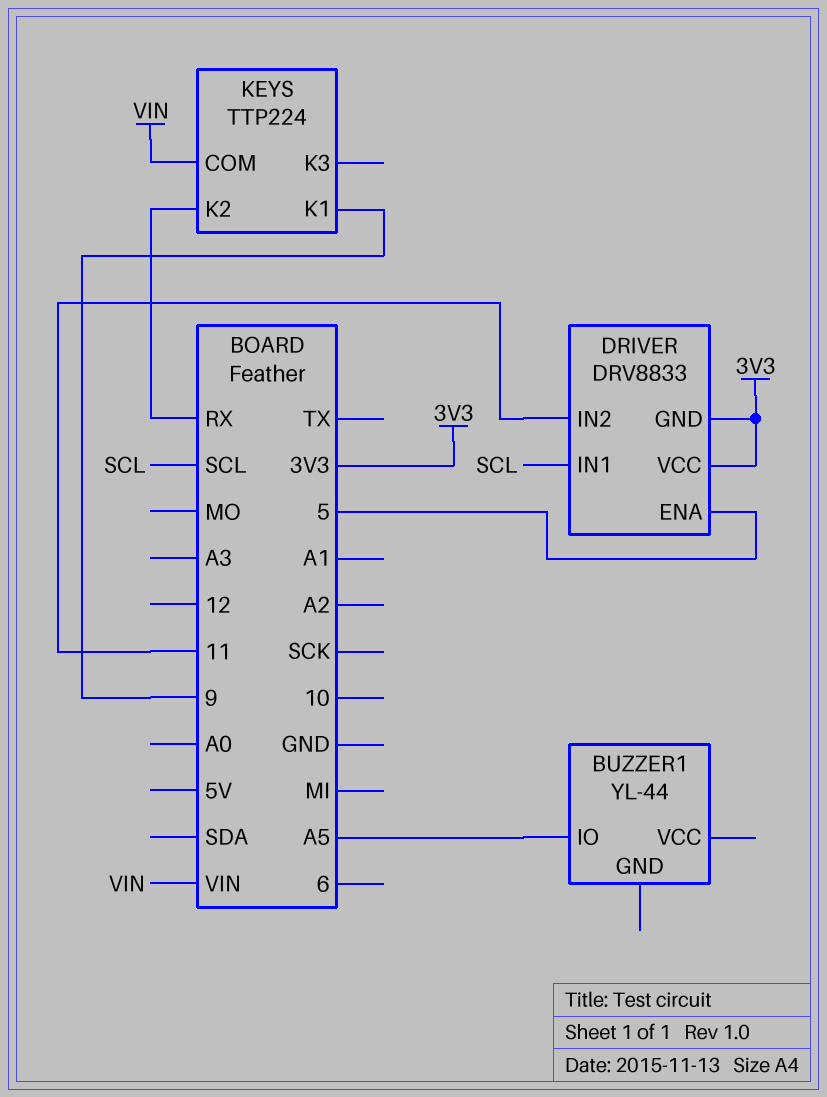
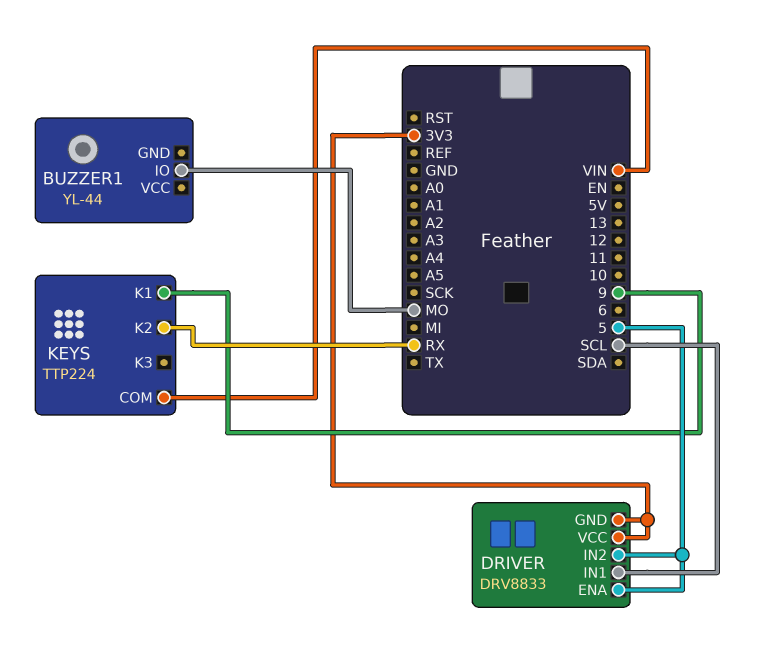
BUZZER1 pin IO: A5 -> MO
DRIVER pin IN2: 11 -> 5

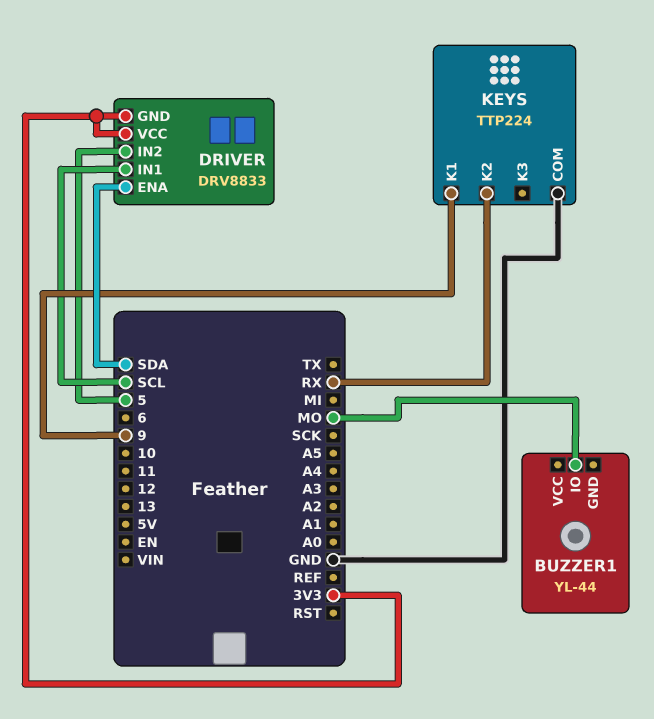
DRIVER pin ENA: 5 -> SDA
KEYS pin COM: VIN -> GND

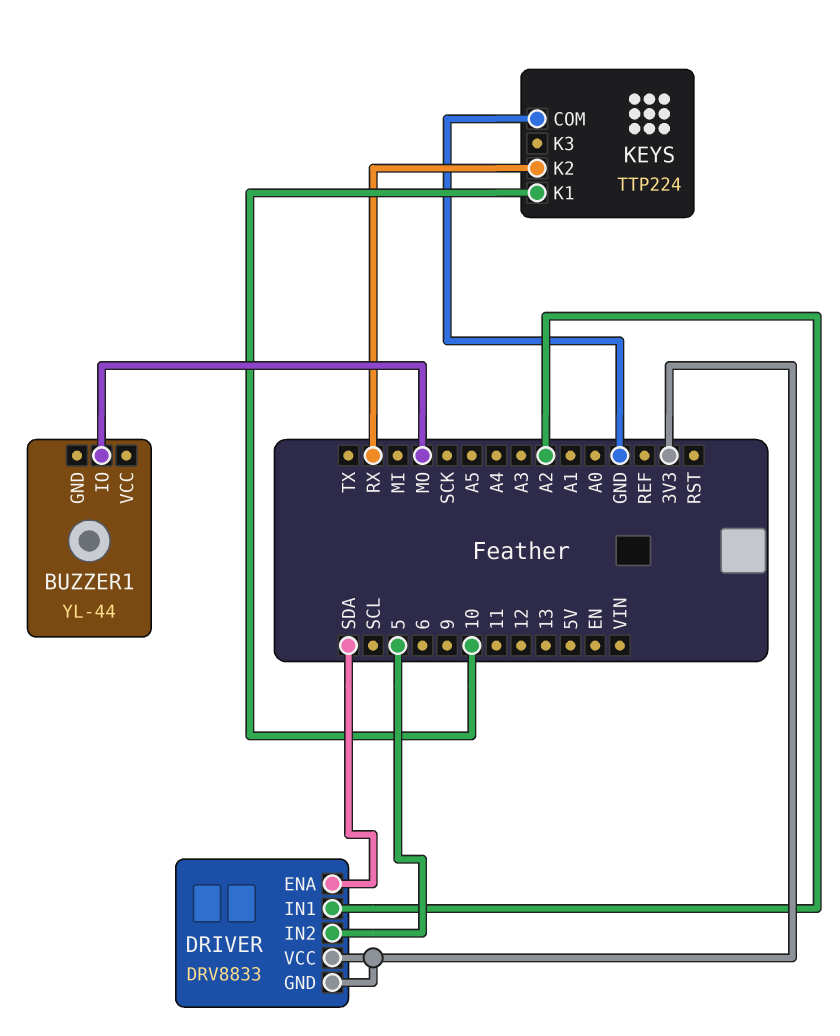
DRIVER pin IN1: SCL -> A2
KEYS pin K1: 9 -> 10

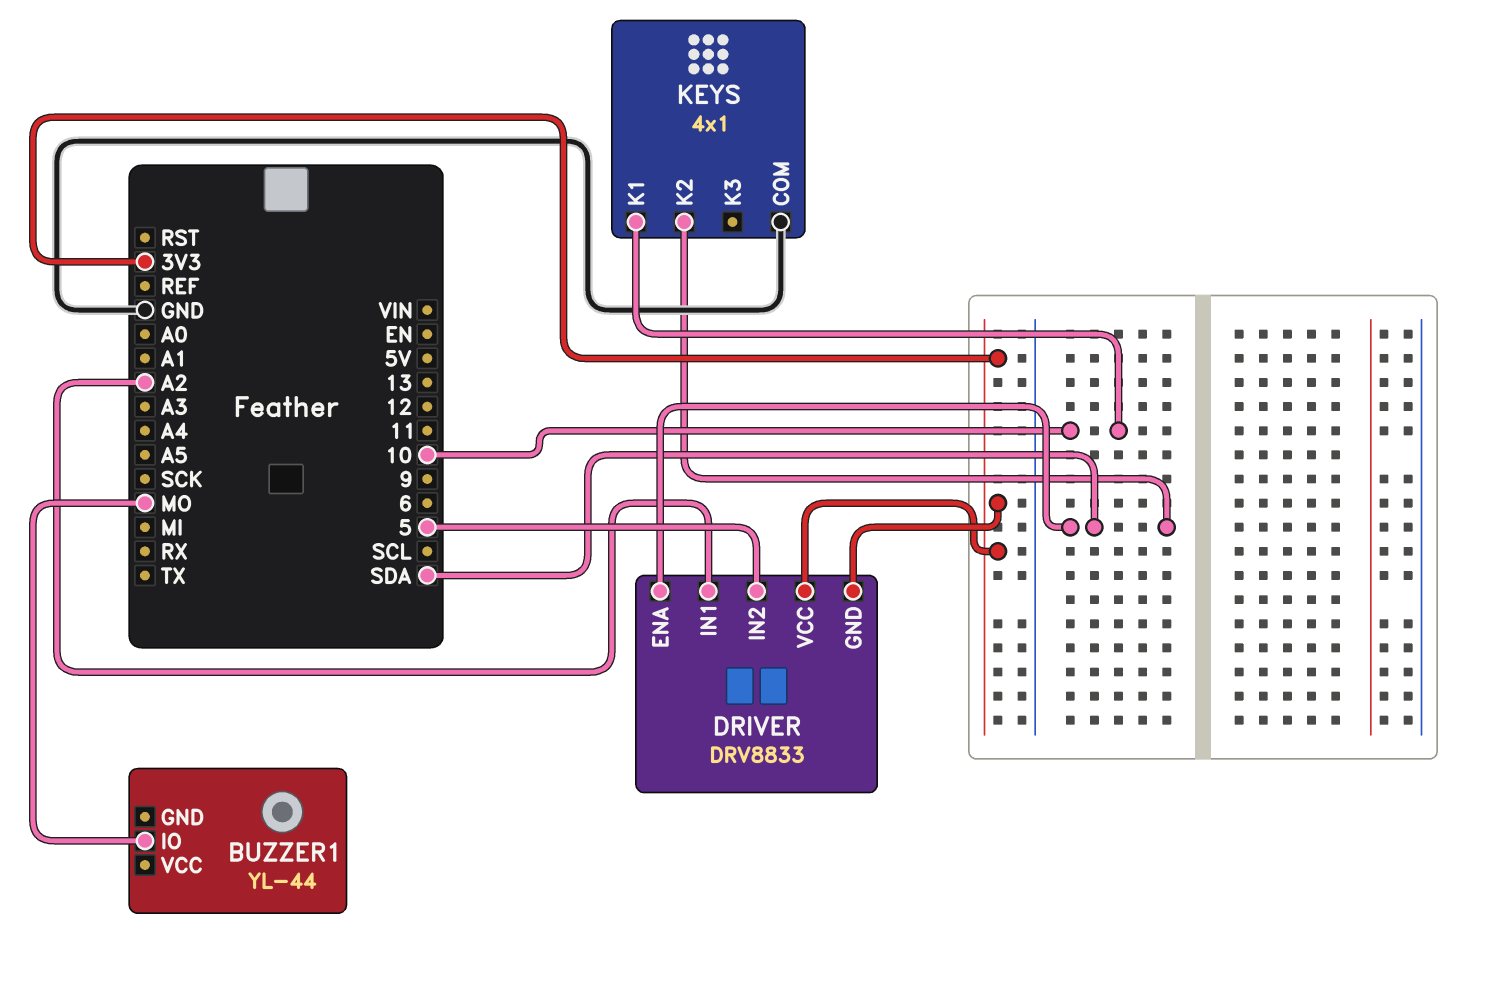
KEYS: TTP224 -> 4x1
KEYS pin K2: RX -> SDA

